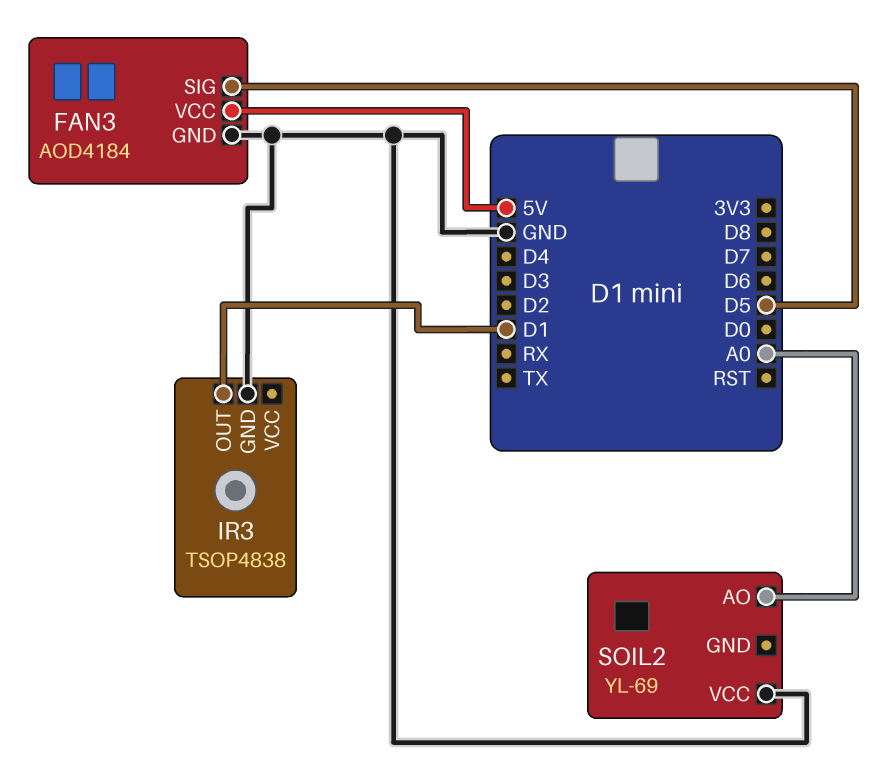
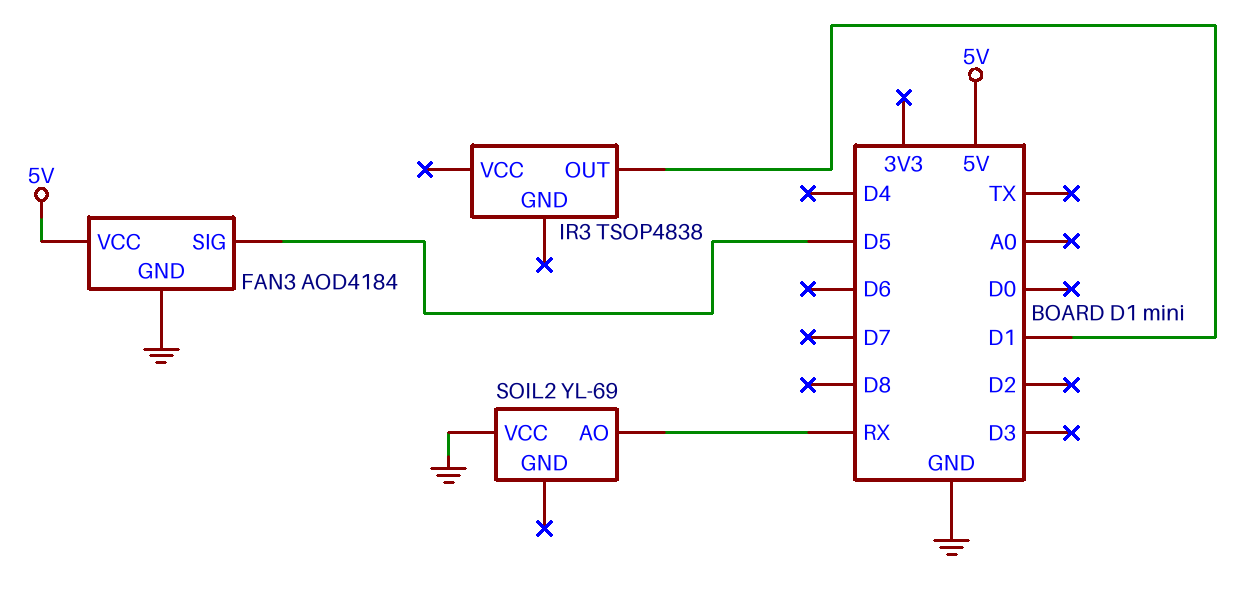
IR3 pin GND: GND -> none
SOIL2 pin AO: A0 -> RX

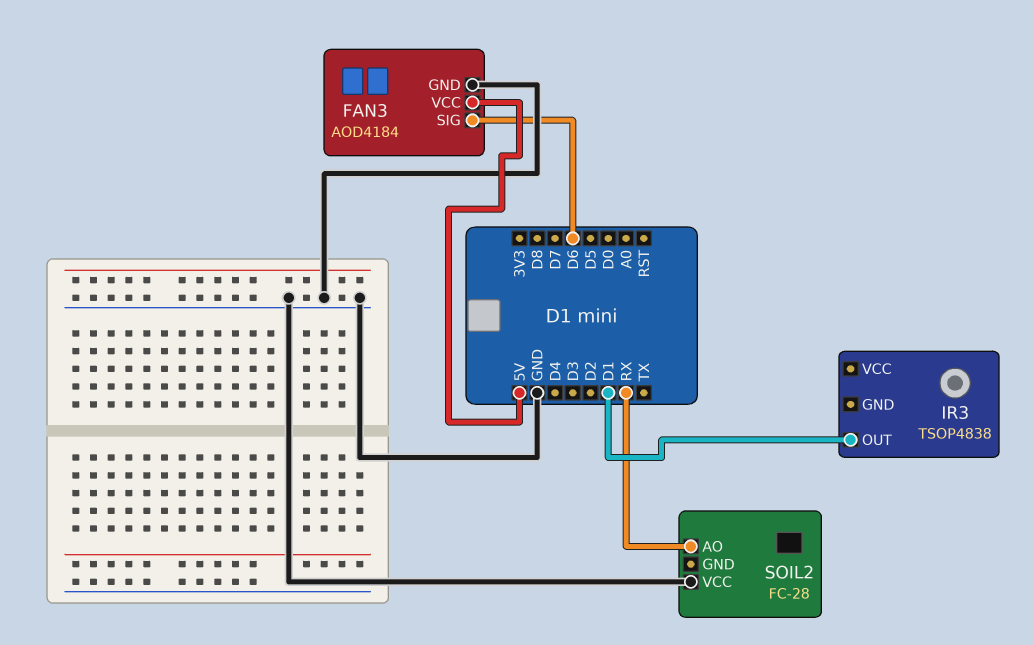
FAN3 pin SIG: D5 -> D6
SOIL2: YL-69 -> FC-28

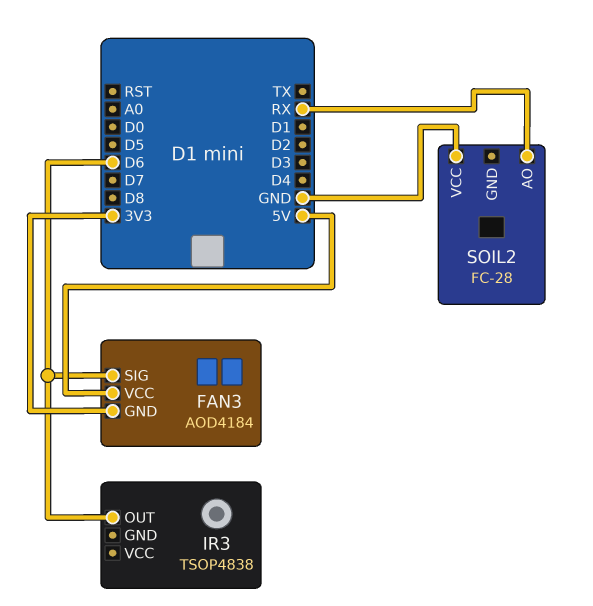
FAN3 pin GND: GND -> 3V3
IR3 pin OUT: D1 -> D6

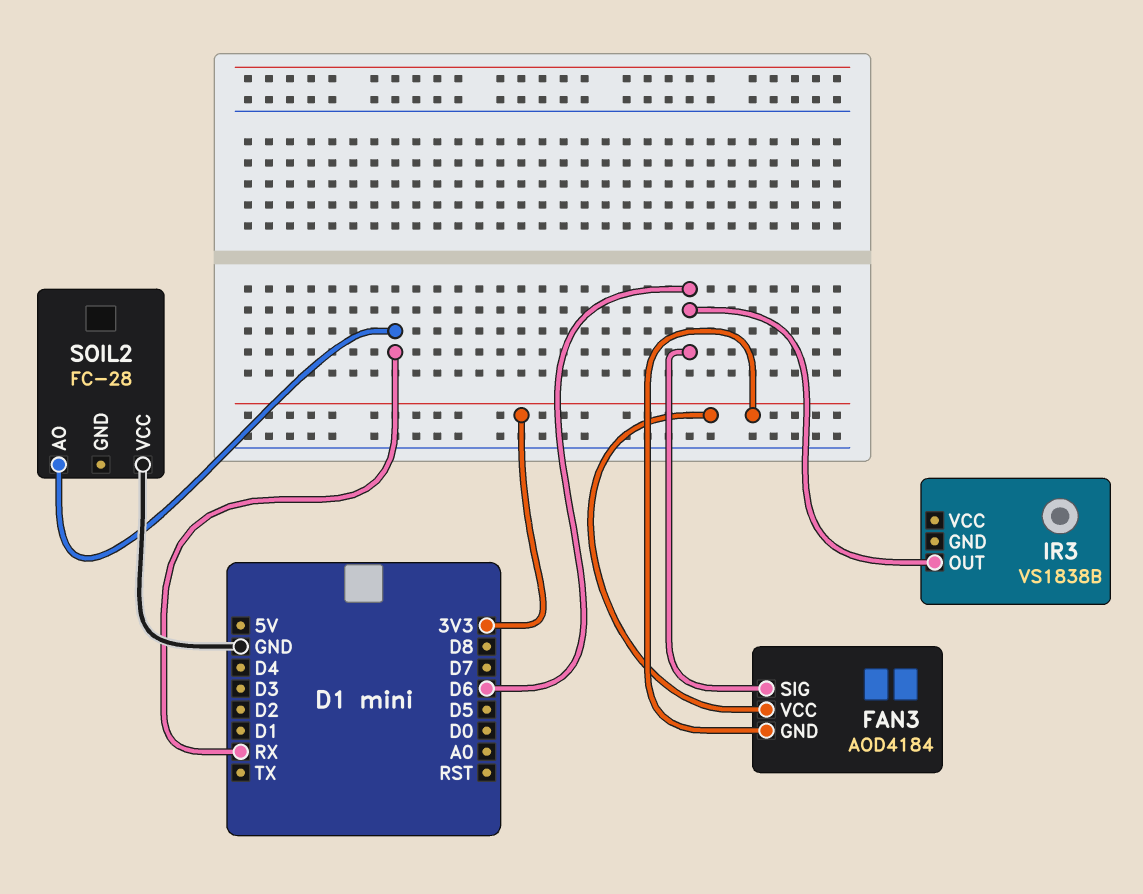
FAN3 pin VCC: 5V -> 3V3
IR3: TSOP4838 -> VS1838B

